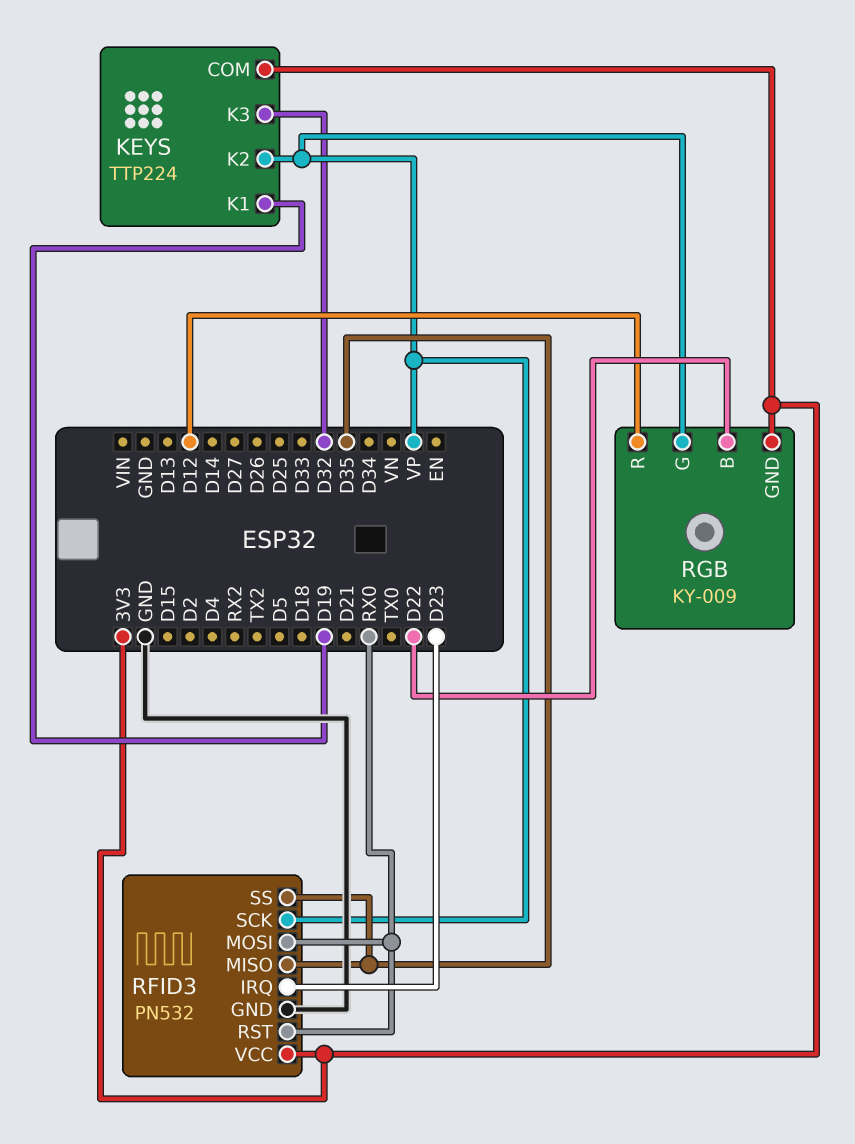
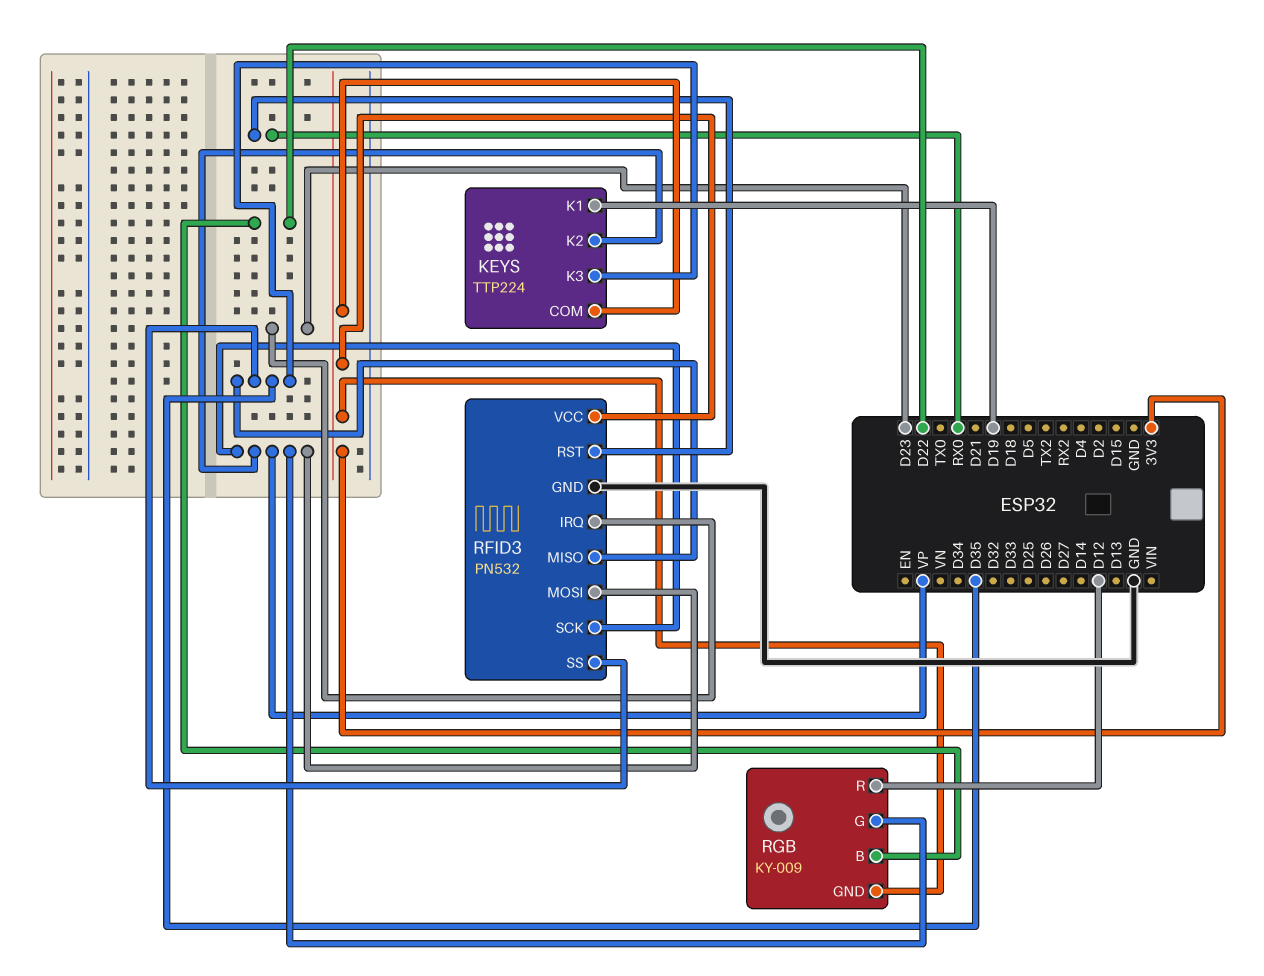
KEYS pin K3: D32 -> D35
RFID3 pin MOSI: RX0 -> VP

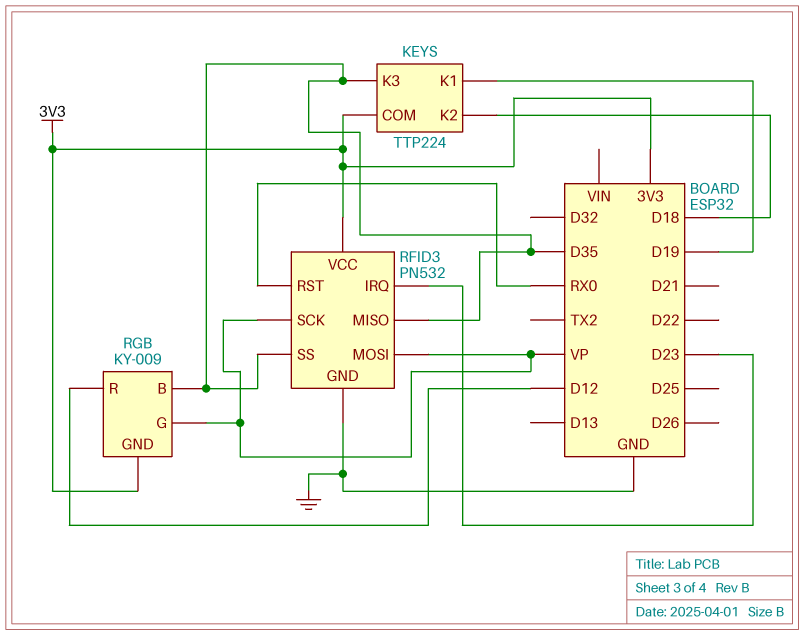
KEYS pin K2: VP -> D18
RGB pin B: D22 -> D35

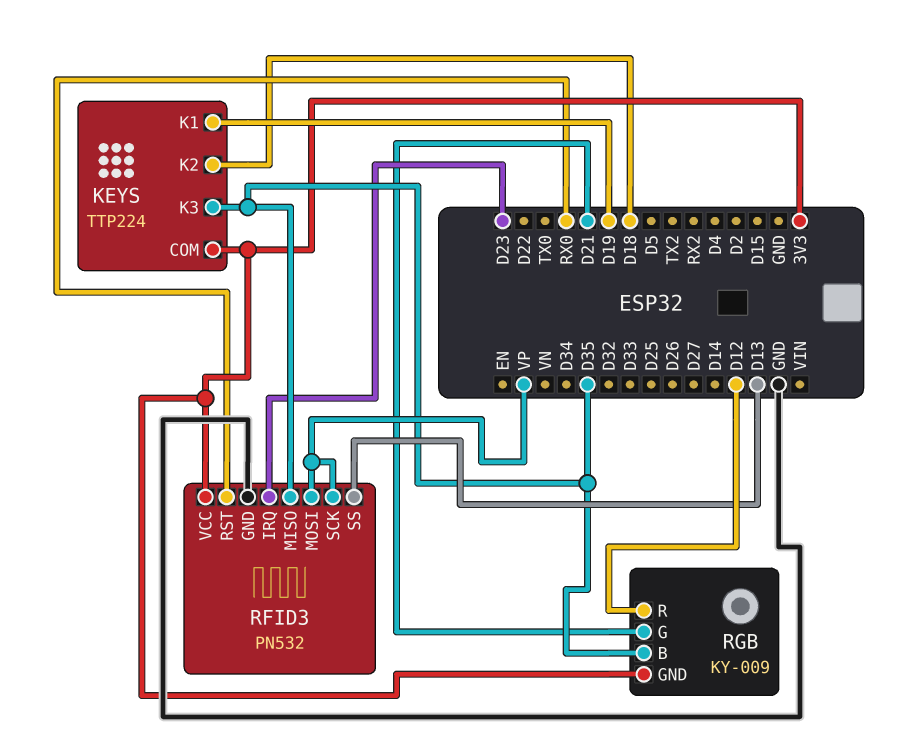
RFID3 pin SS: D35 -> D13
RGB pin G: VP -> D21

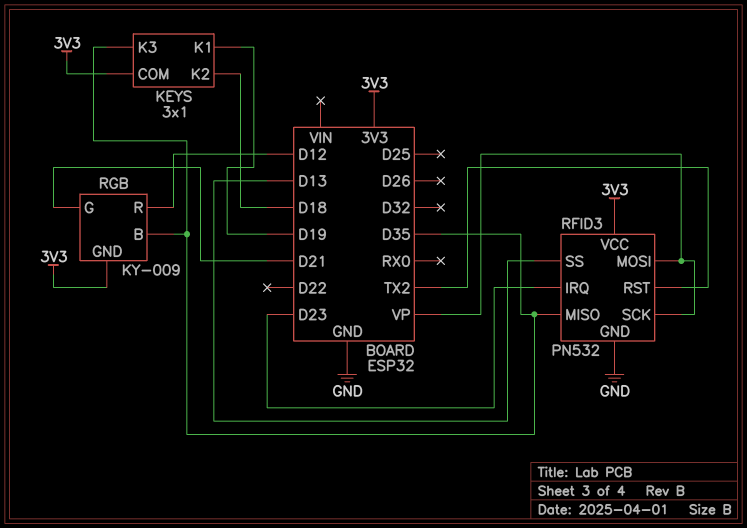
KEYS: TTP224 -> 3x1
RFID3 pin RST: RX0 -> TX2

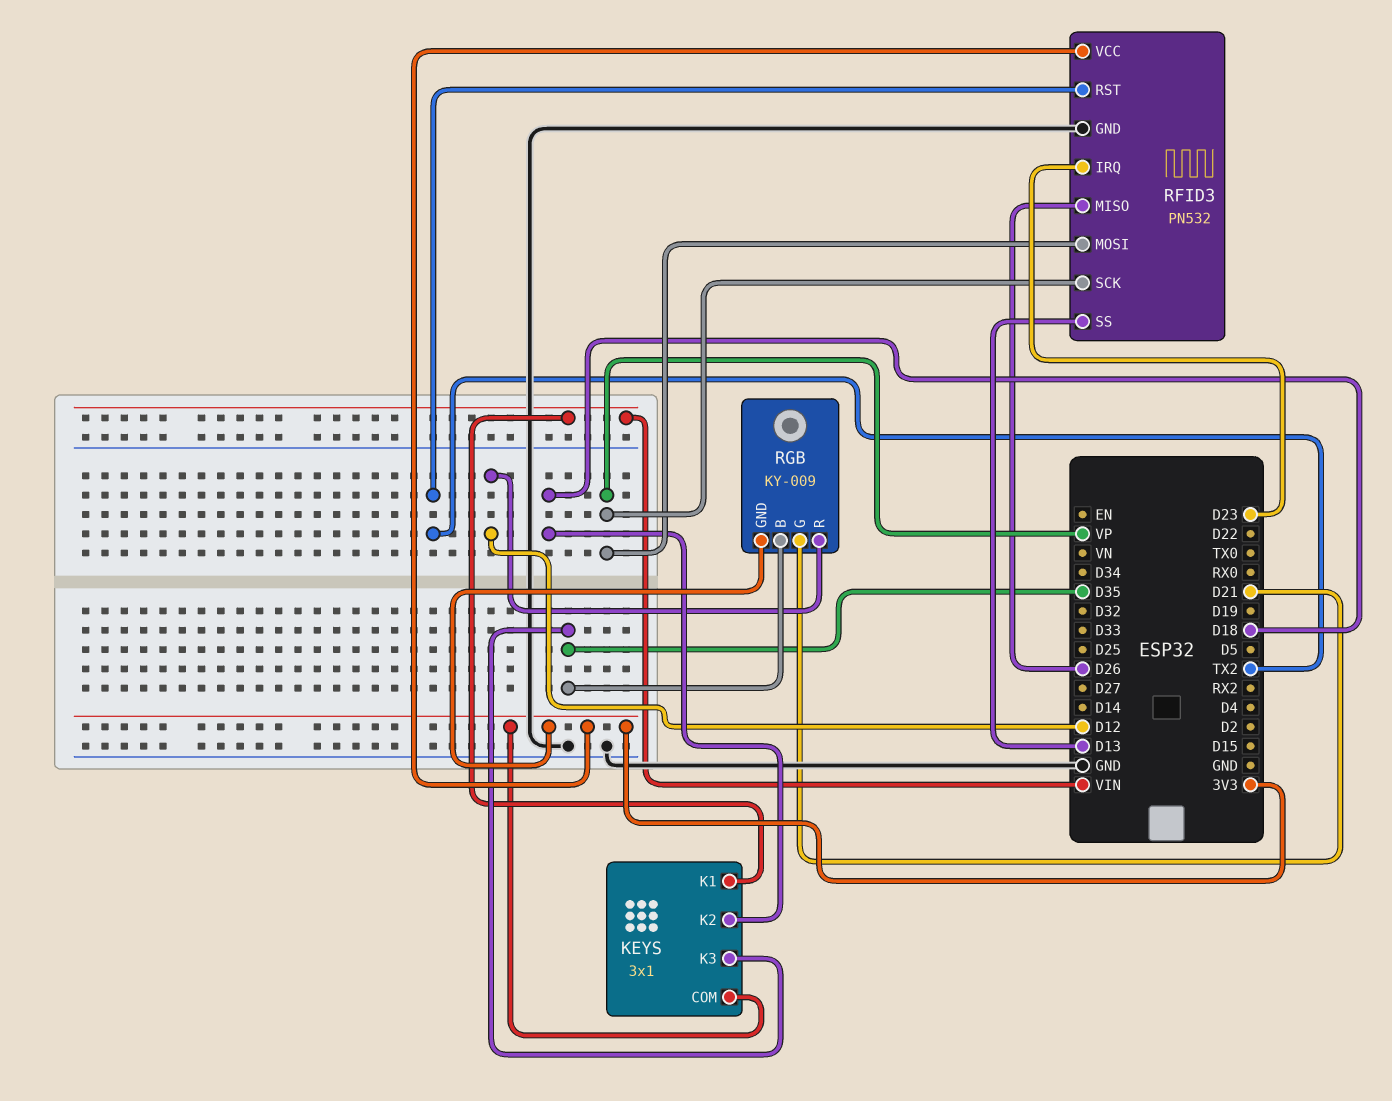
KEYS pin K1: D19 -> VIN
RFID3 pin MISO: D35 -> D26

